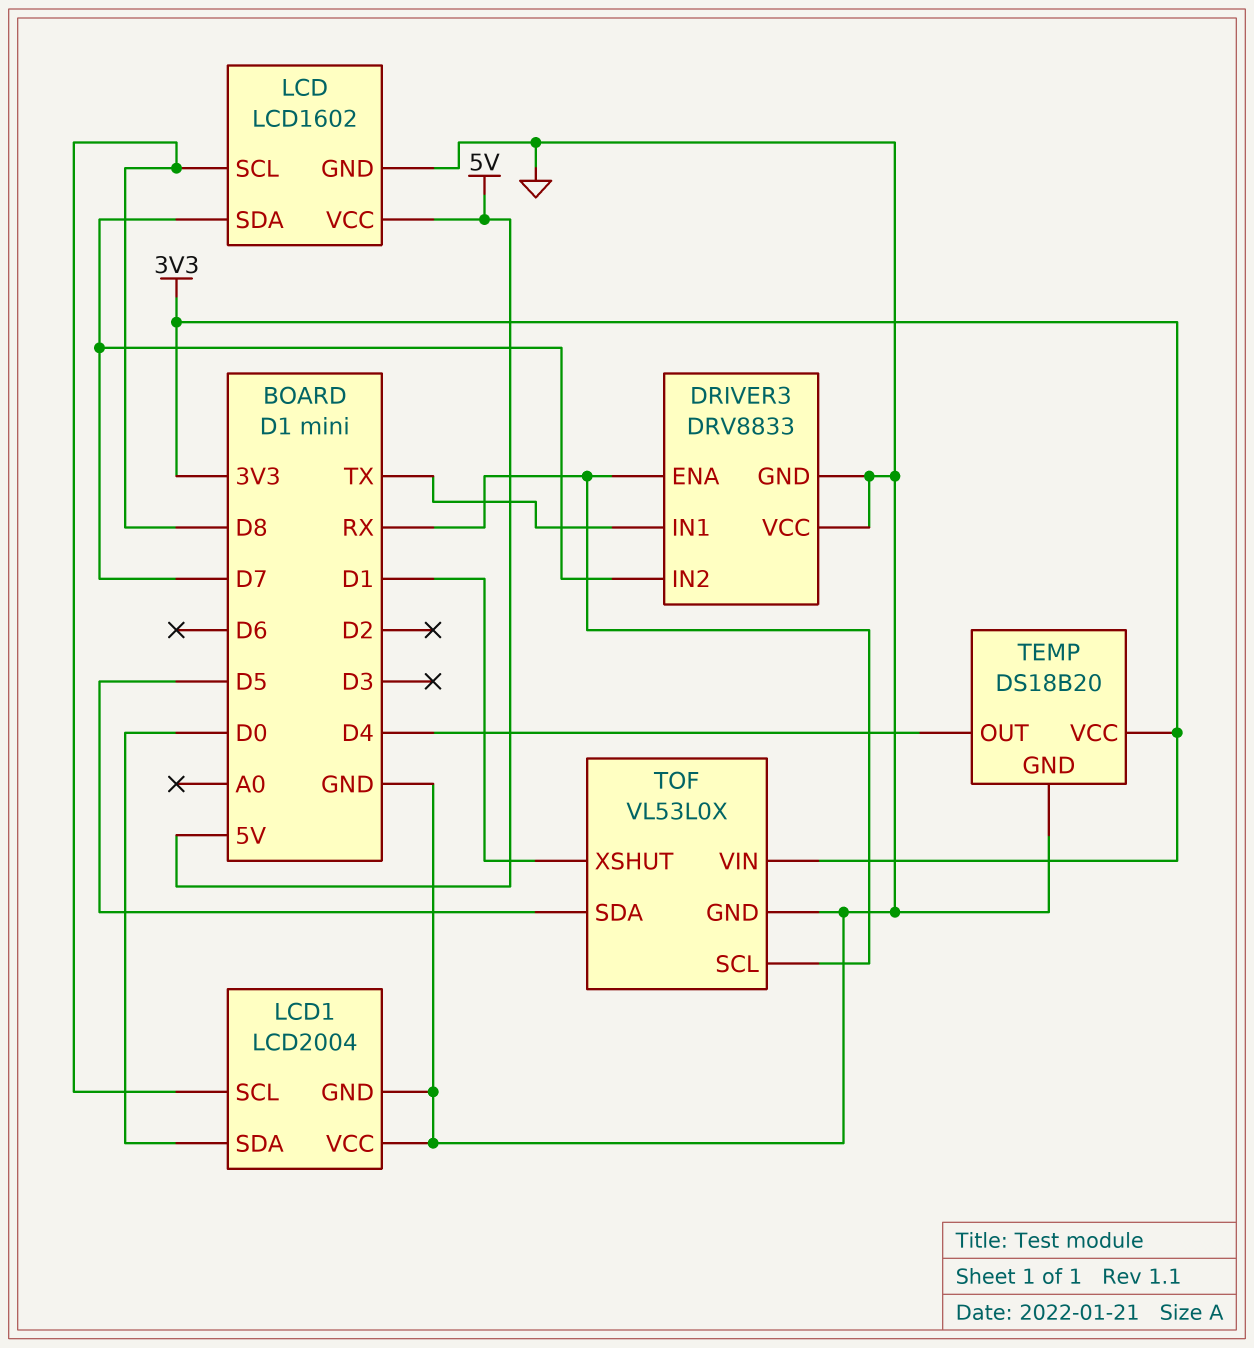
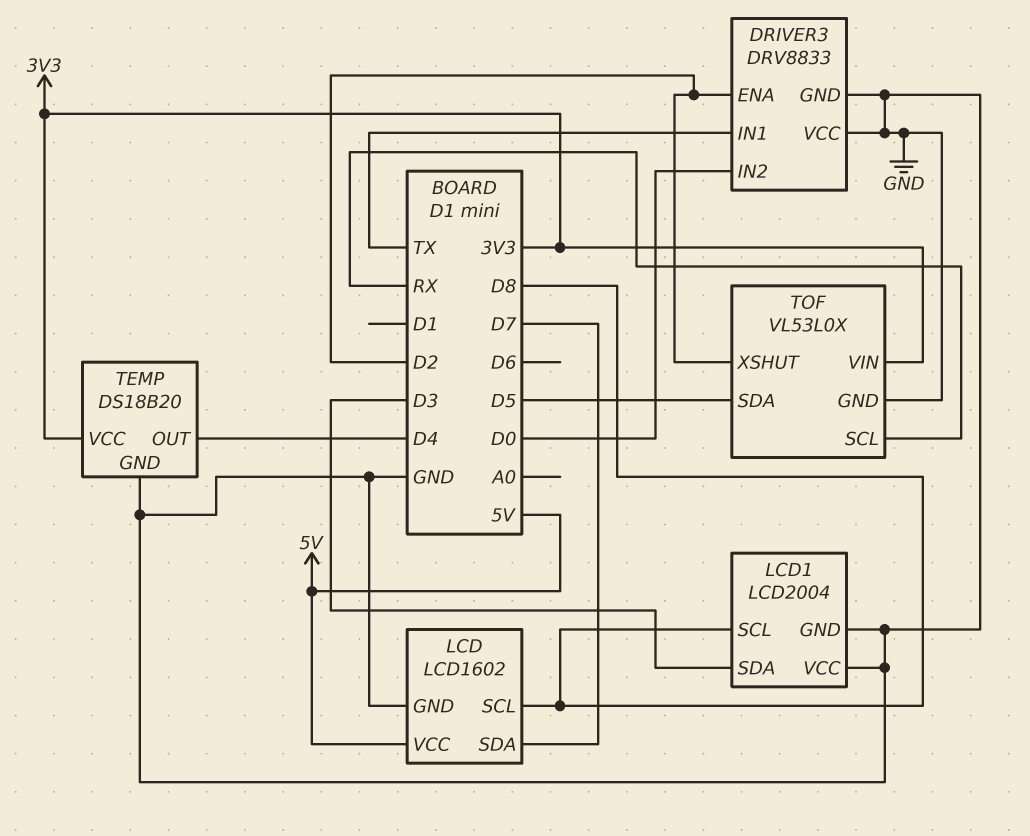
DRIVER3 pin ENA: RX -> D2
DRIVER3 pin IN2: D7 -> D0
LCD1 pin SDA: D0 -> D3
TOF pin XSHUT: D1 -> D2

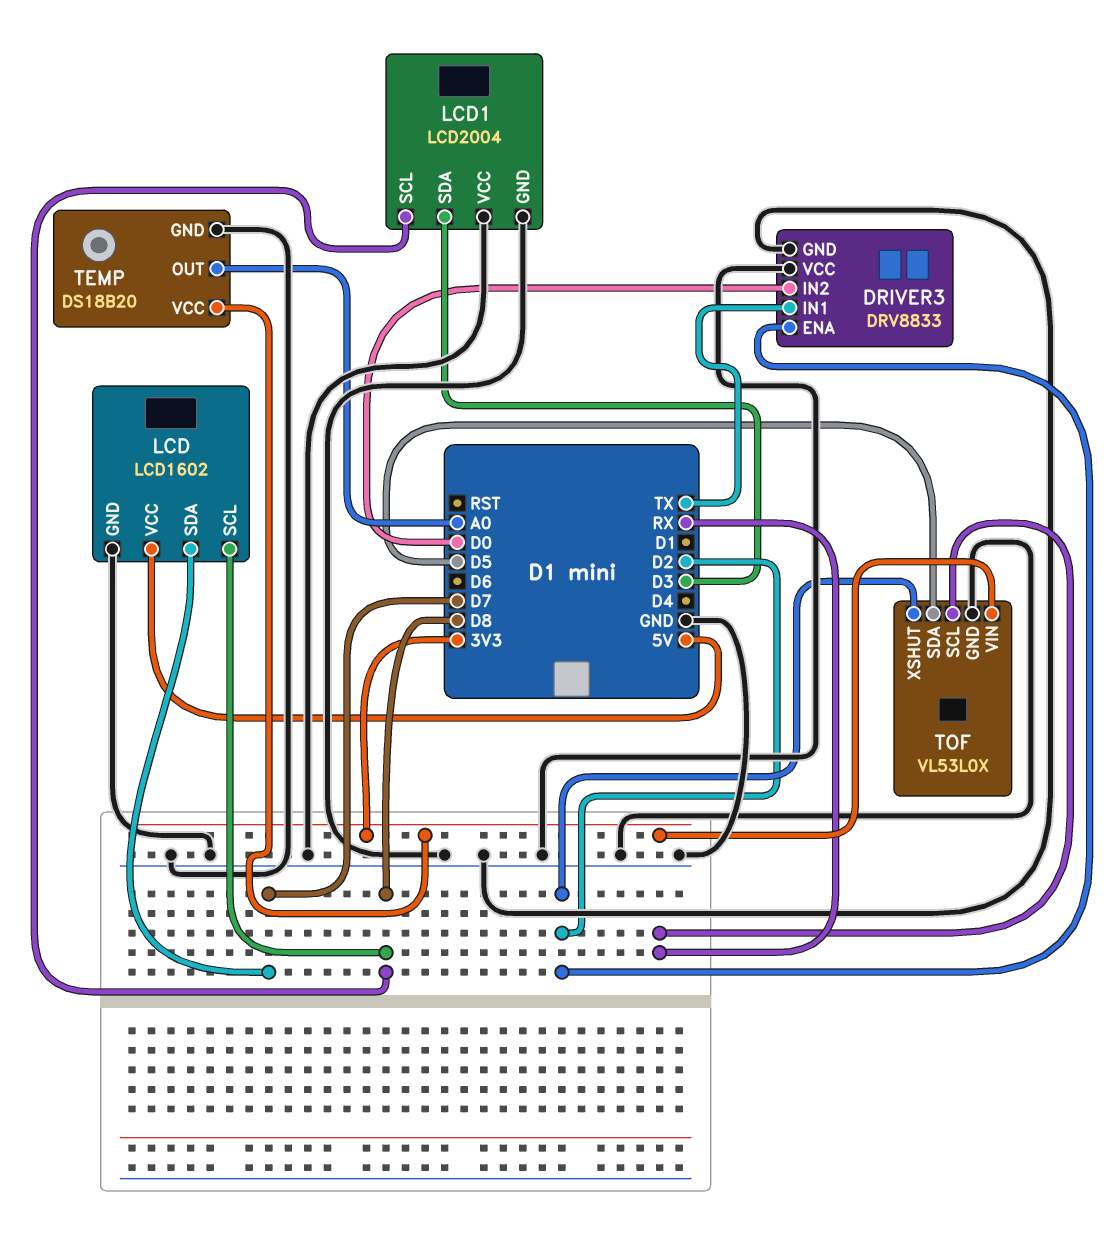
TEMP pin OUT: D4 -> A0

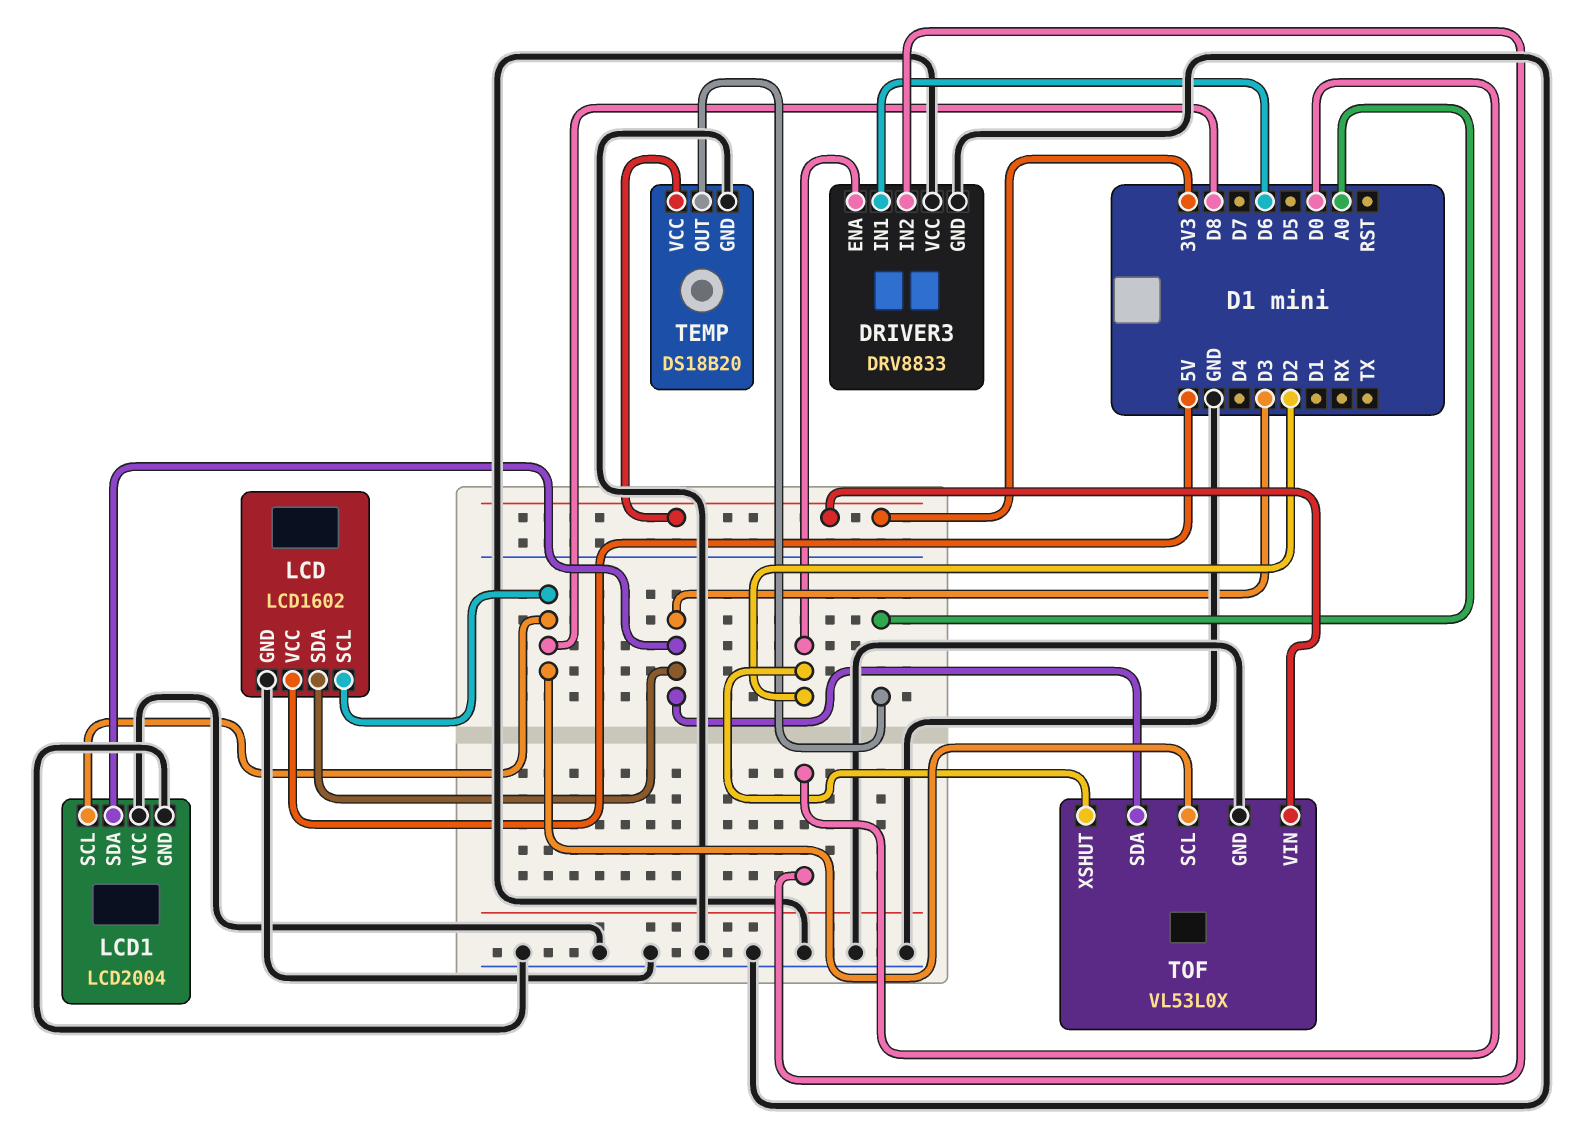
DRIVER3 pin IN1: TX -> D6
LCD pin SDA: D7 -> D3
TOF pin SCL: RX -> D8
TOF pin SDA: D5 -> D3

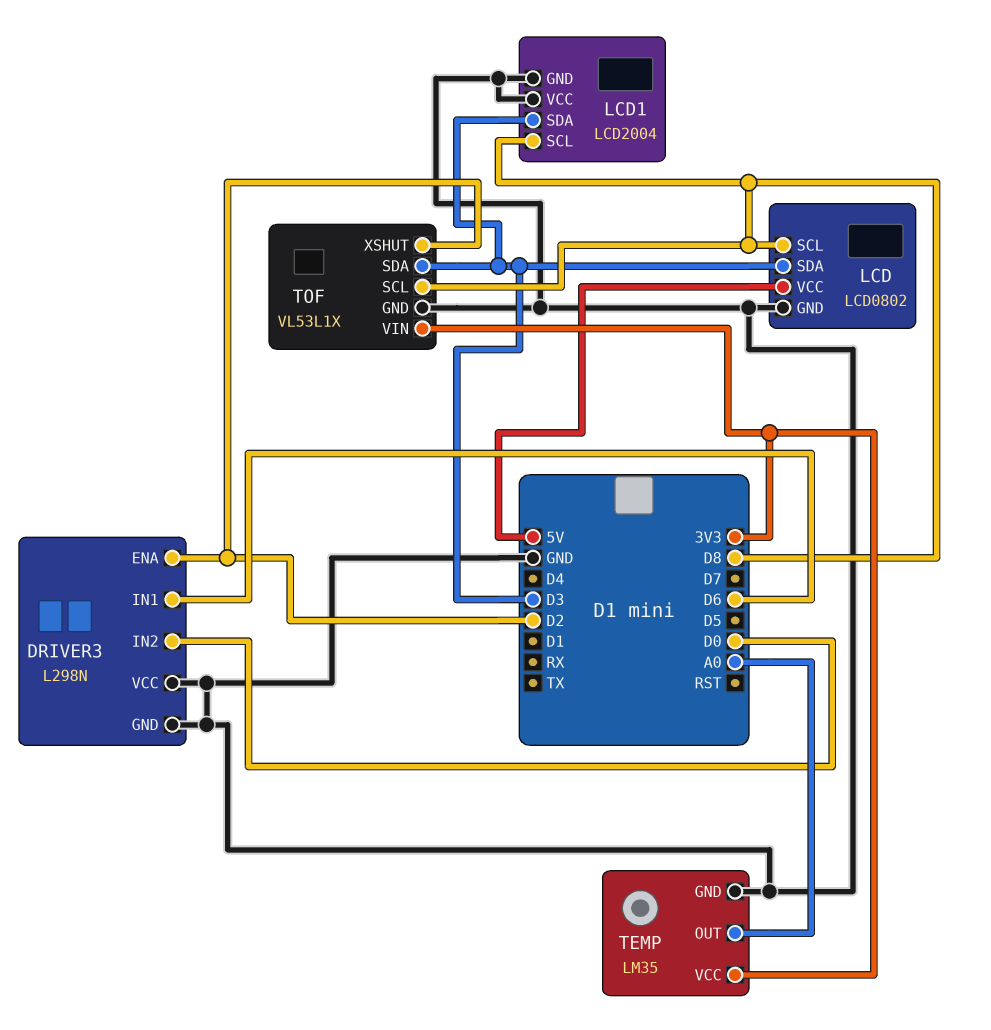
DRIVER3: DRV8833 -> L298N
LCD: LCD1602 -> LCD0802
TEMP: DS18B20 -> LM35
TOF: VL53L0X -> VL53L1X

